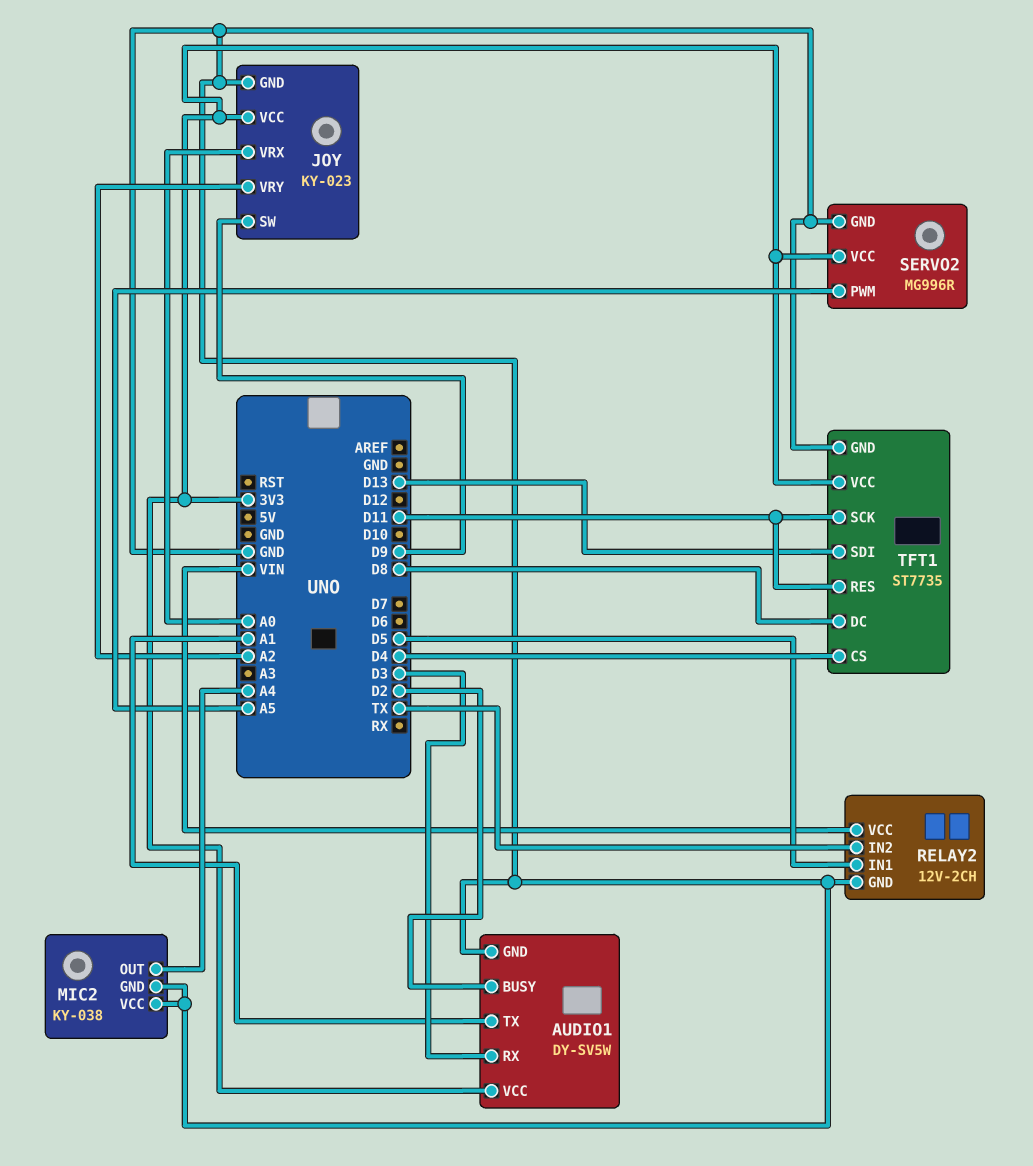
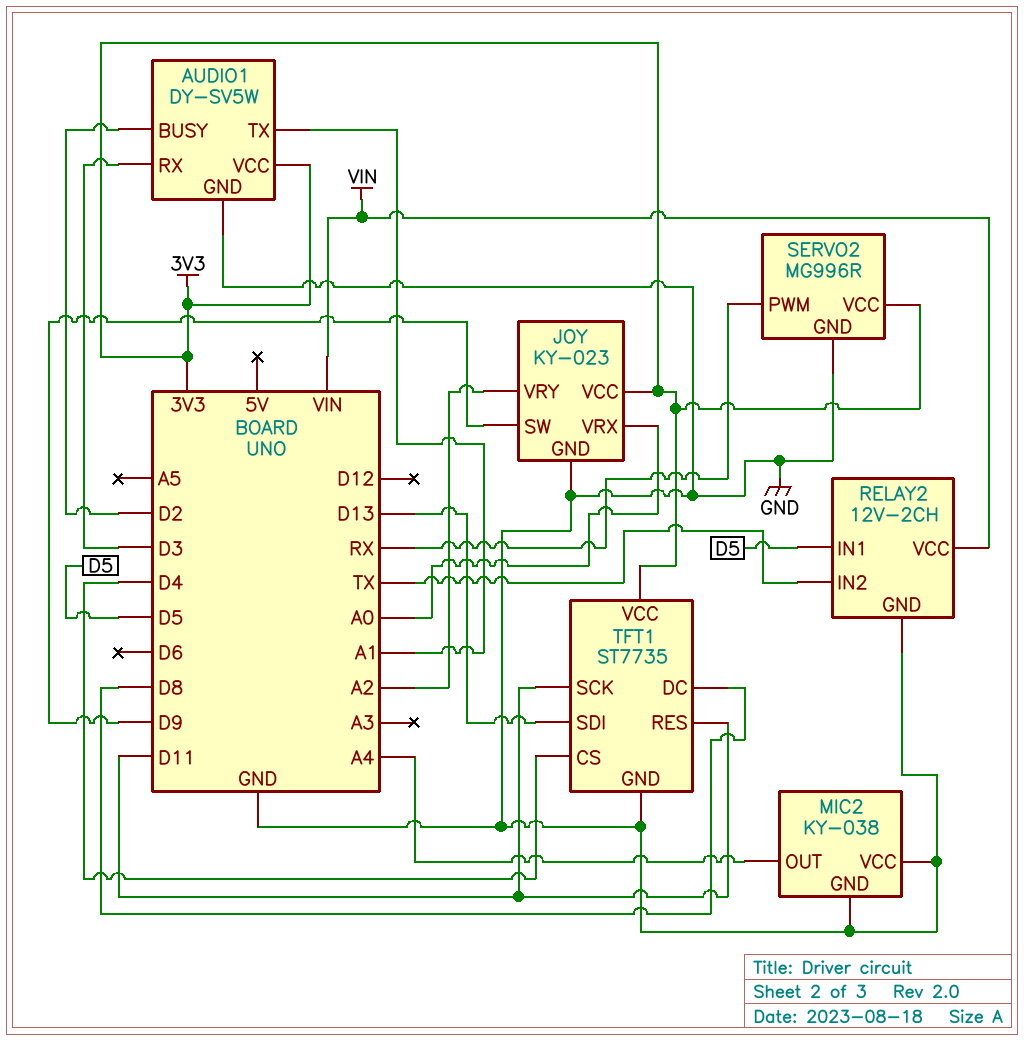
SERVO2 pin PWM: A5 -> RX

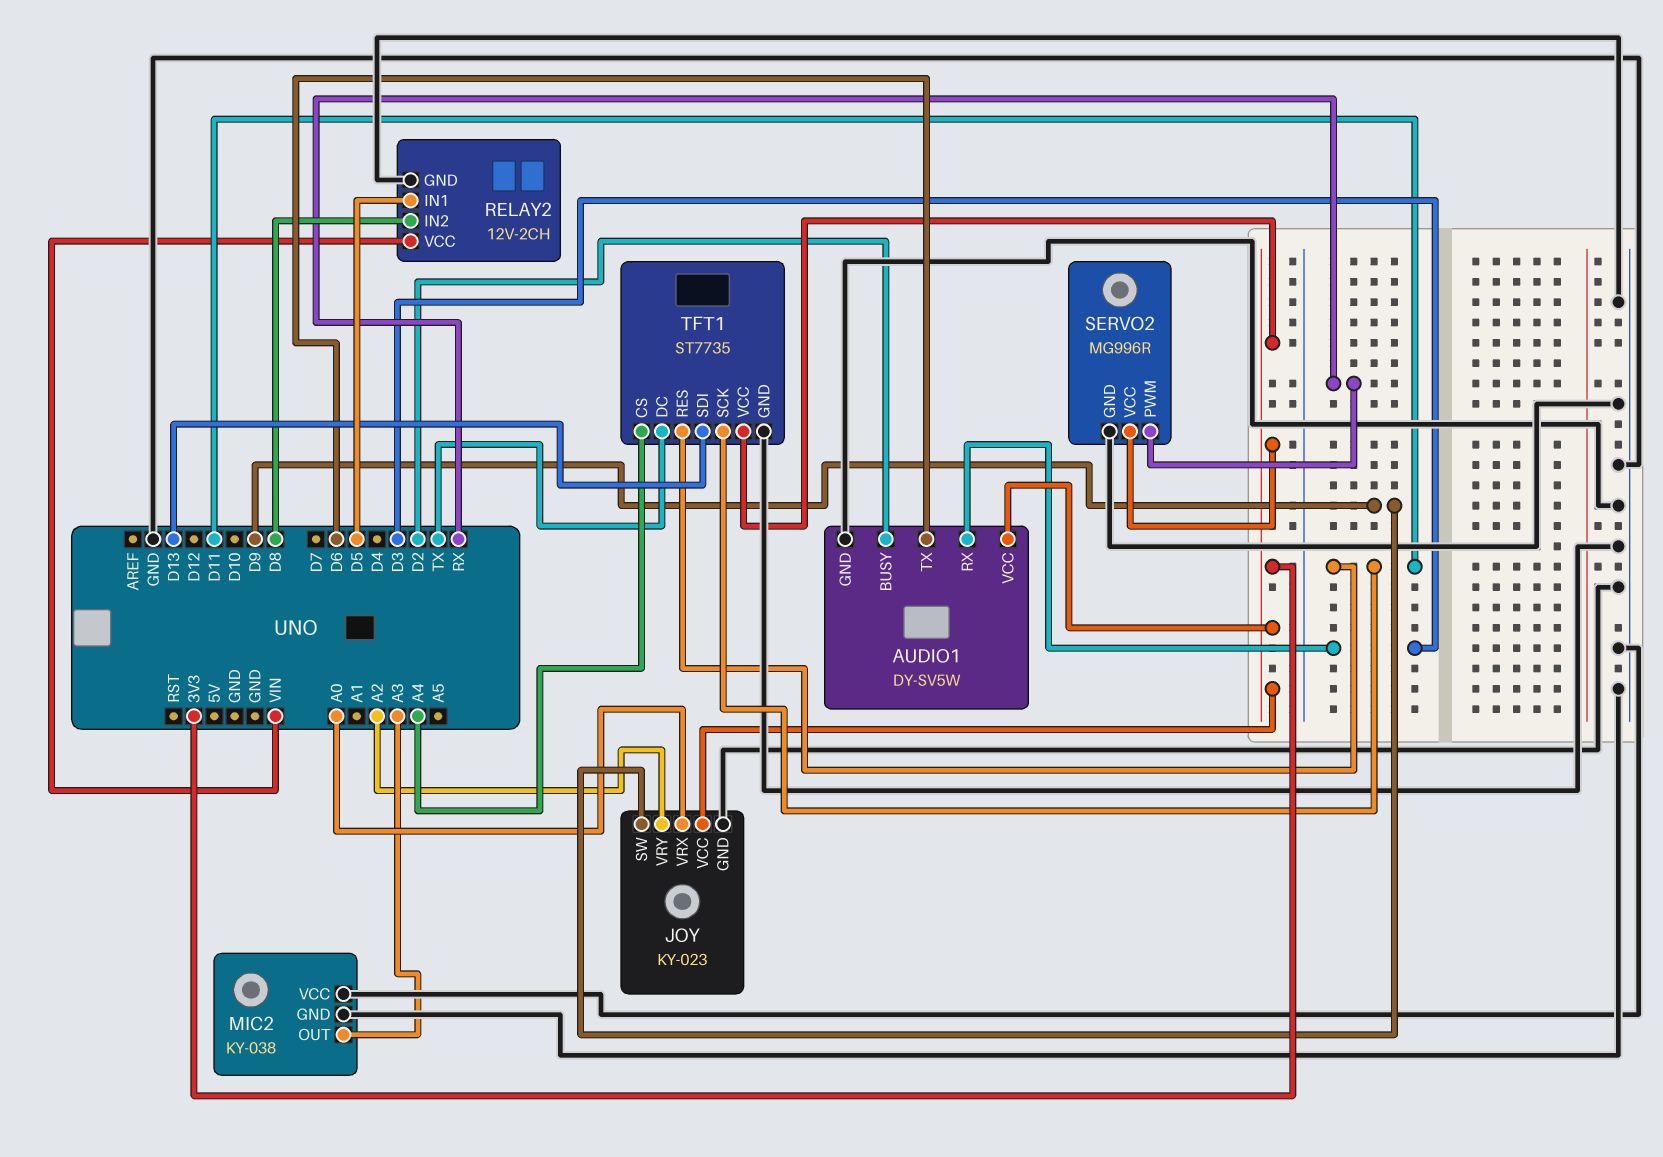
AUDIO1 pin TX: A1 -> D6
MIC2 pin OUT: A4 -> A3
RELAY2 pin IN2: TX -> D8
TFT1 pin CS: D4 -> A4
TFT1 pin DC: D8 -> TX

